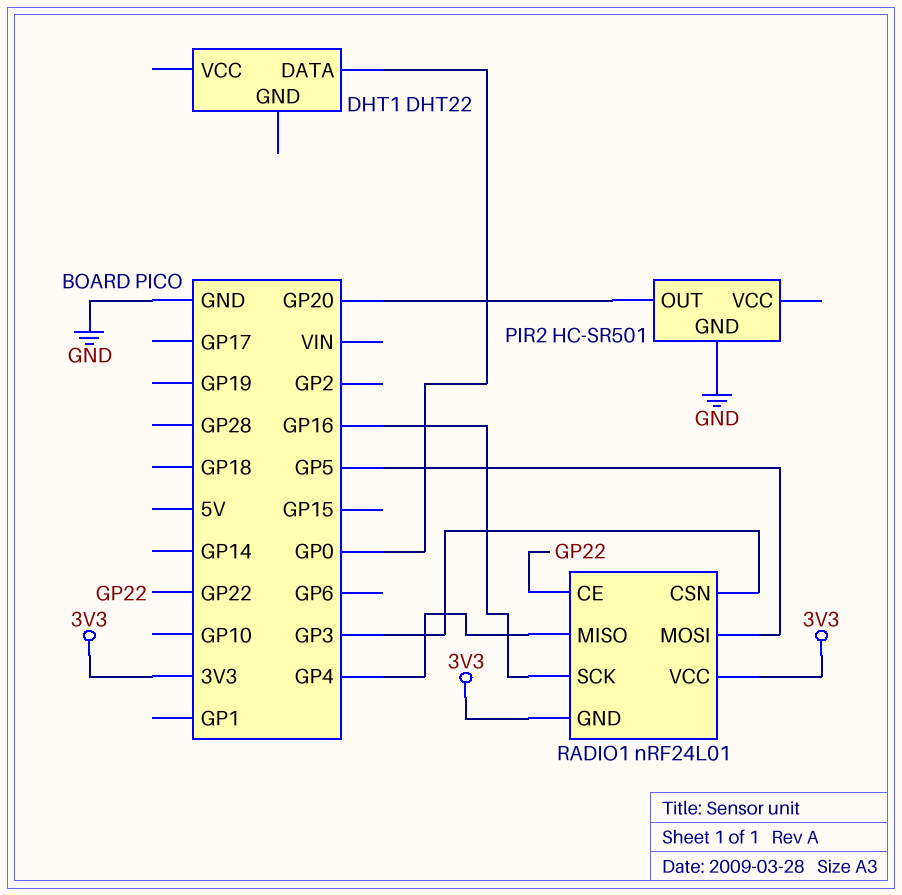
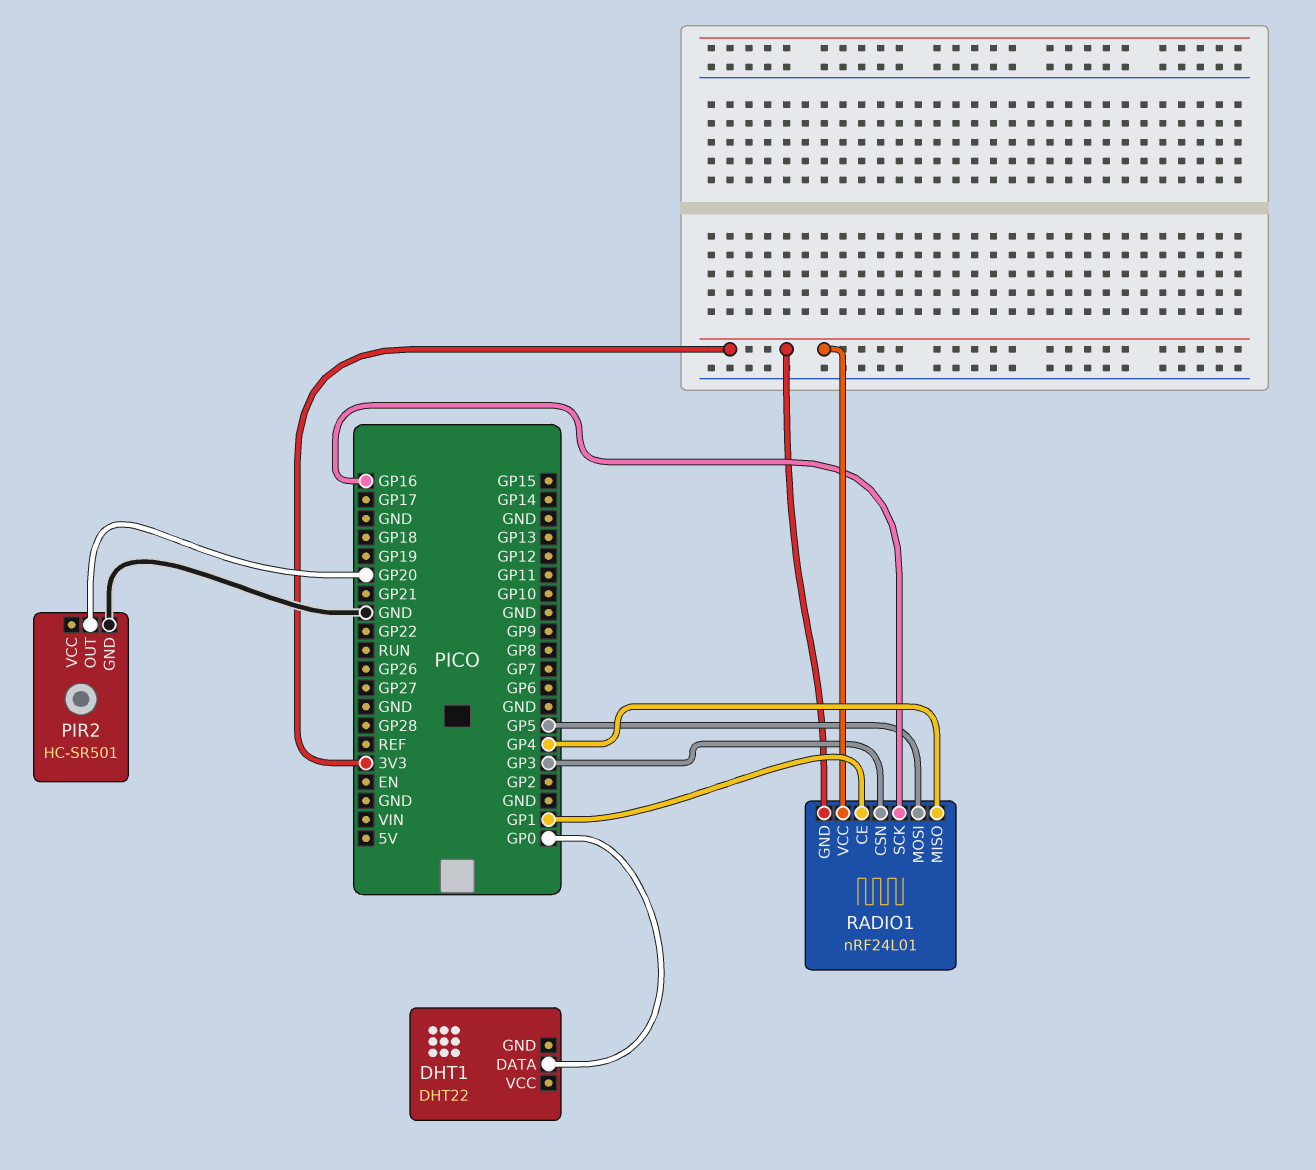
RADIO1 pin CE: GP22 -> GP1

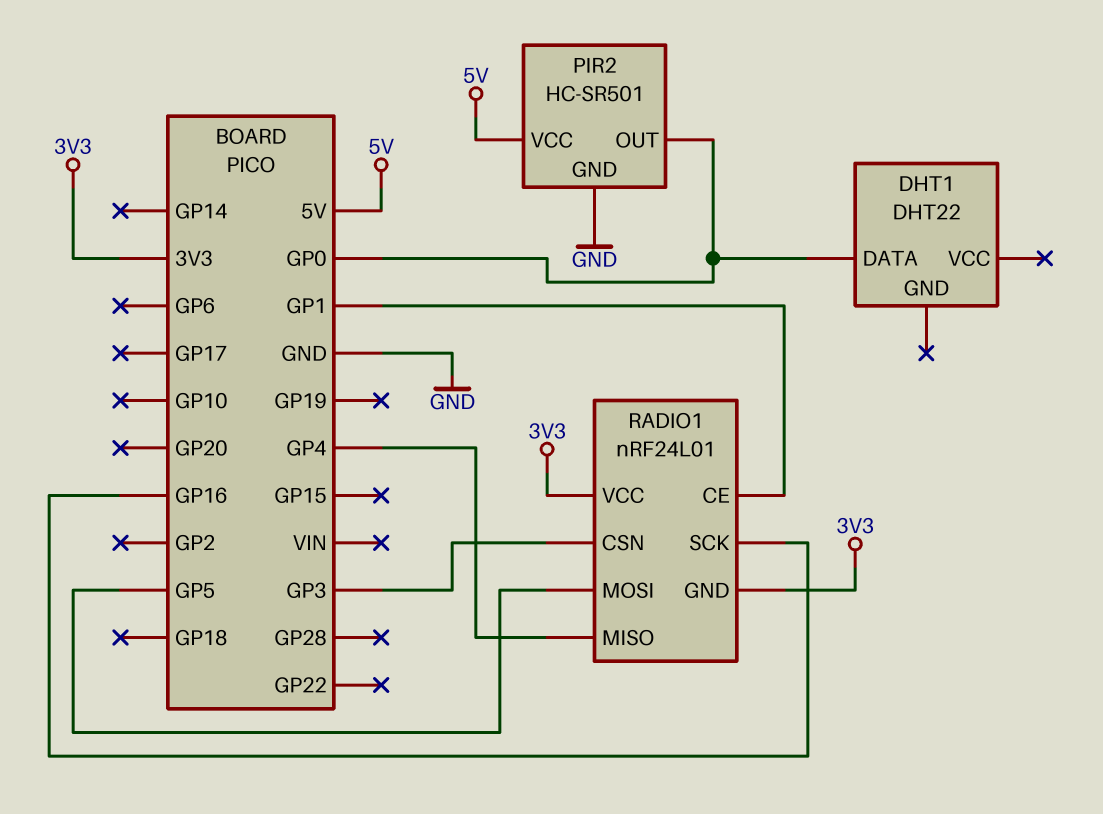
PIR2 pin OUT: GP20 -> GP0
PIR2 pin VCC: none -> 5V

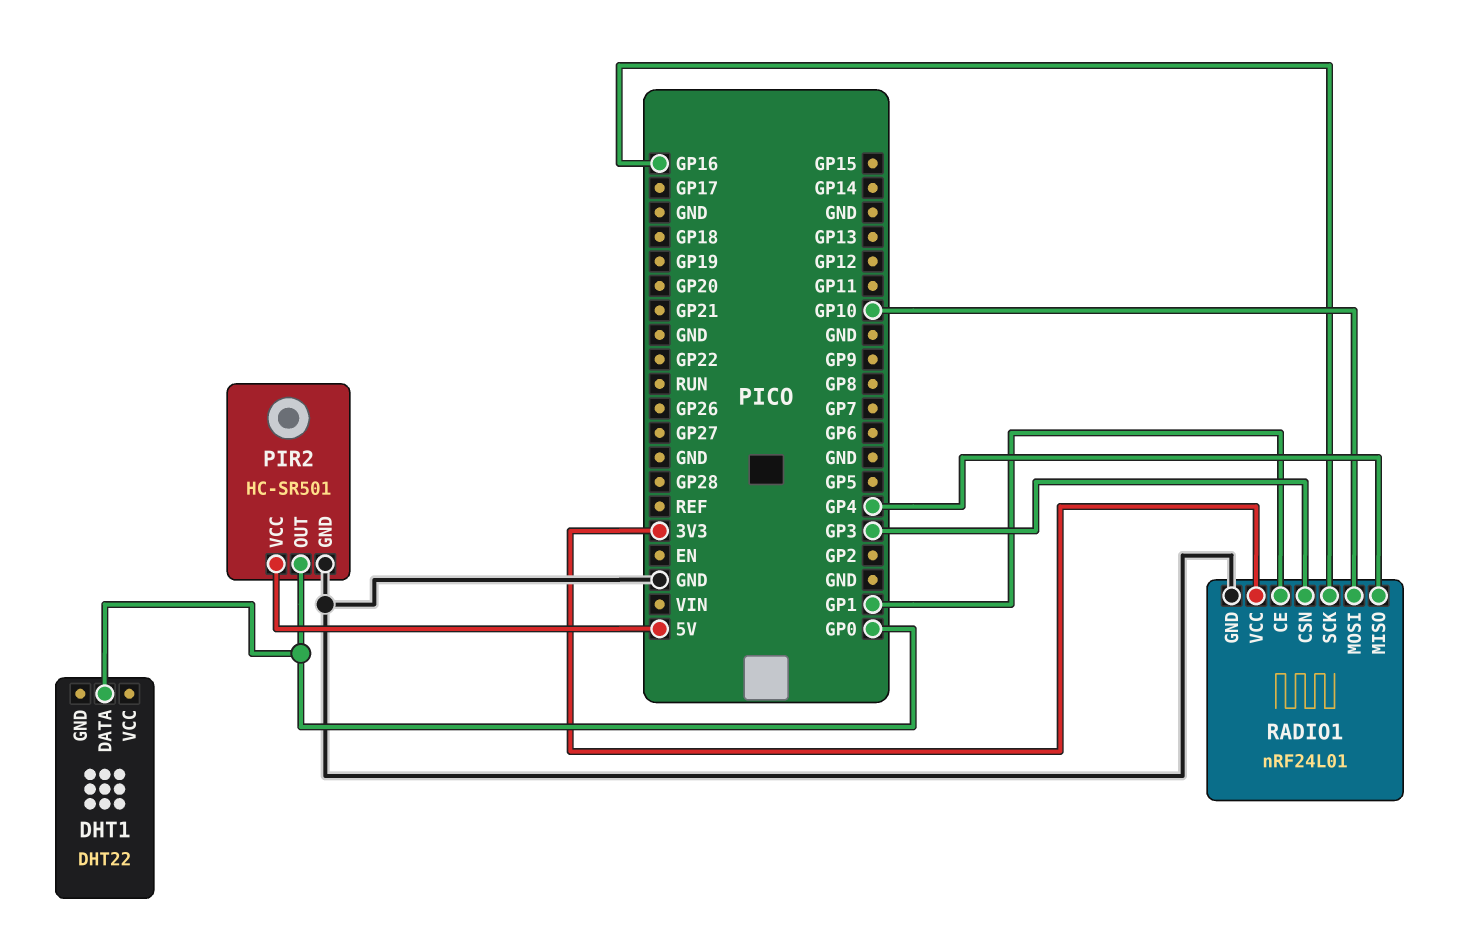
RADIO1 pin GND: 3V3 -> GND
RADIO1 pin MOSI: GP5 -> GP10

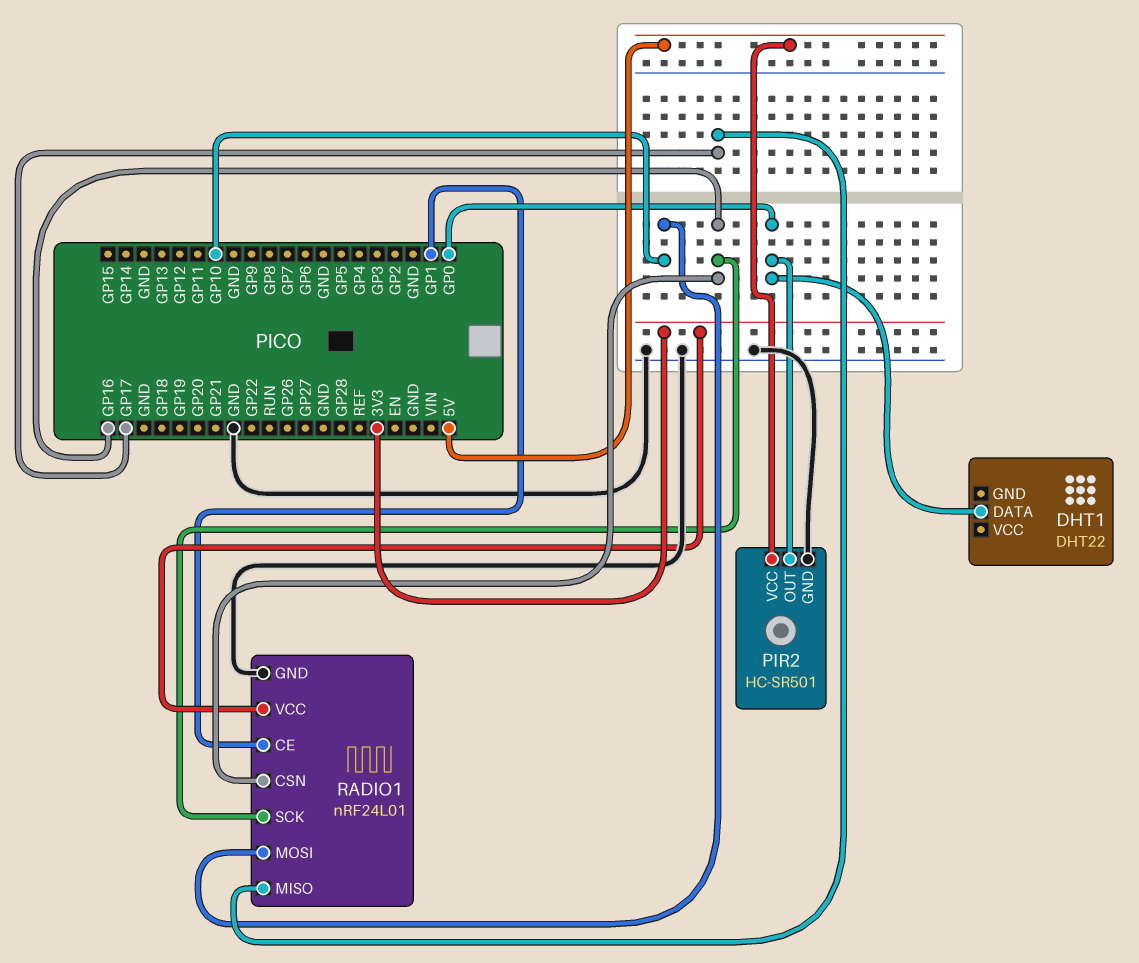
RADIO1 pin CSN: GP3 -> GP16
RADIO1 pin MISO: GP4 -> GP17

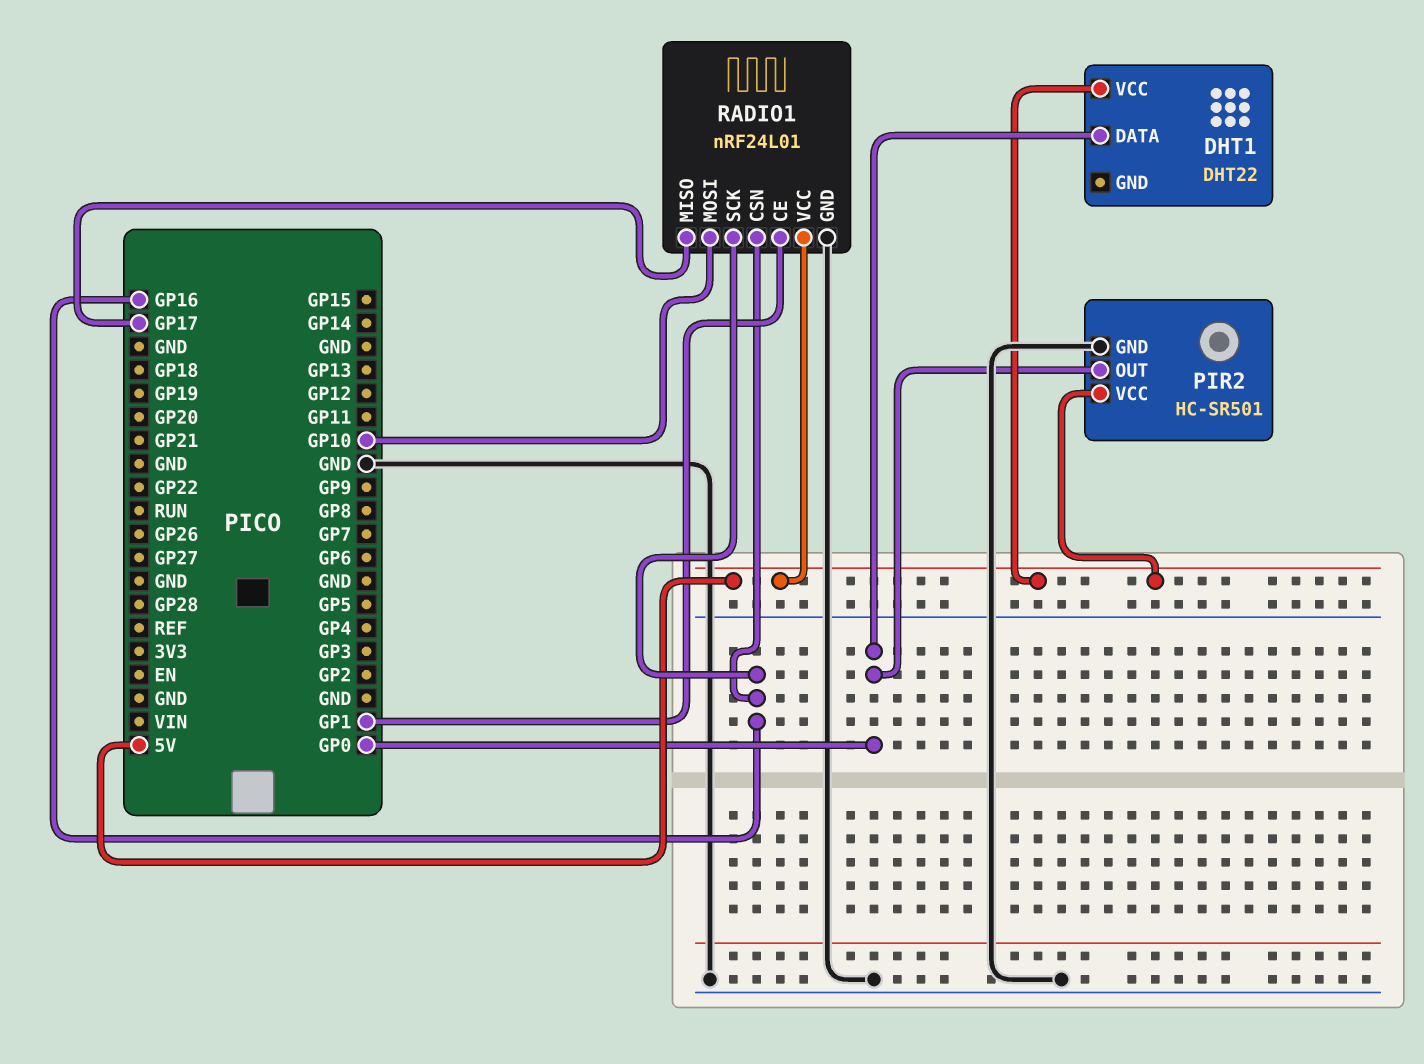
DHT1 pin VCC: none -> 5V
RADIO1 pin VCC: 3V3 -> 5V

